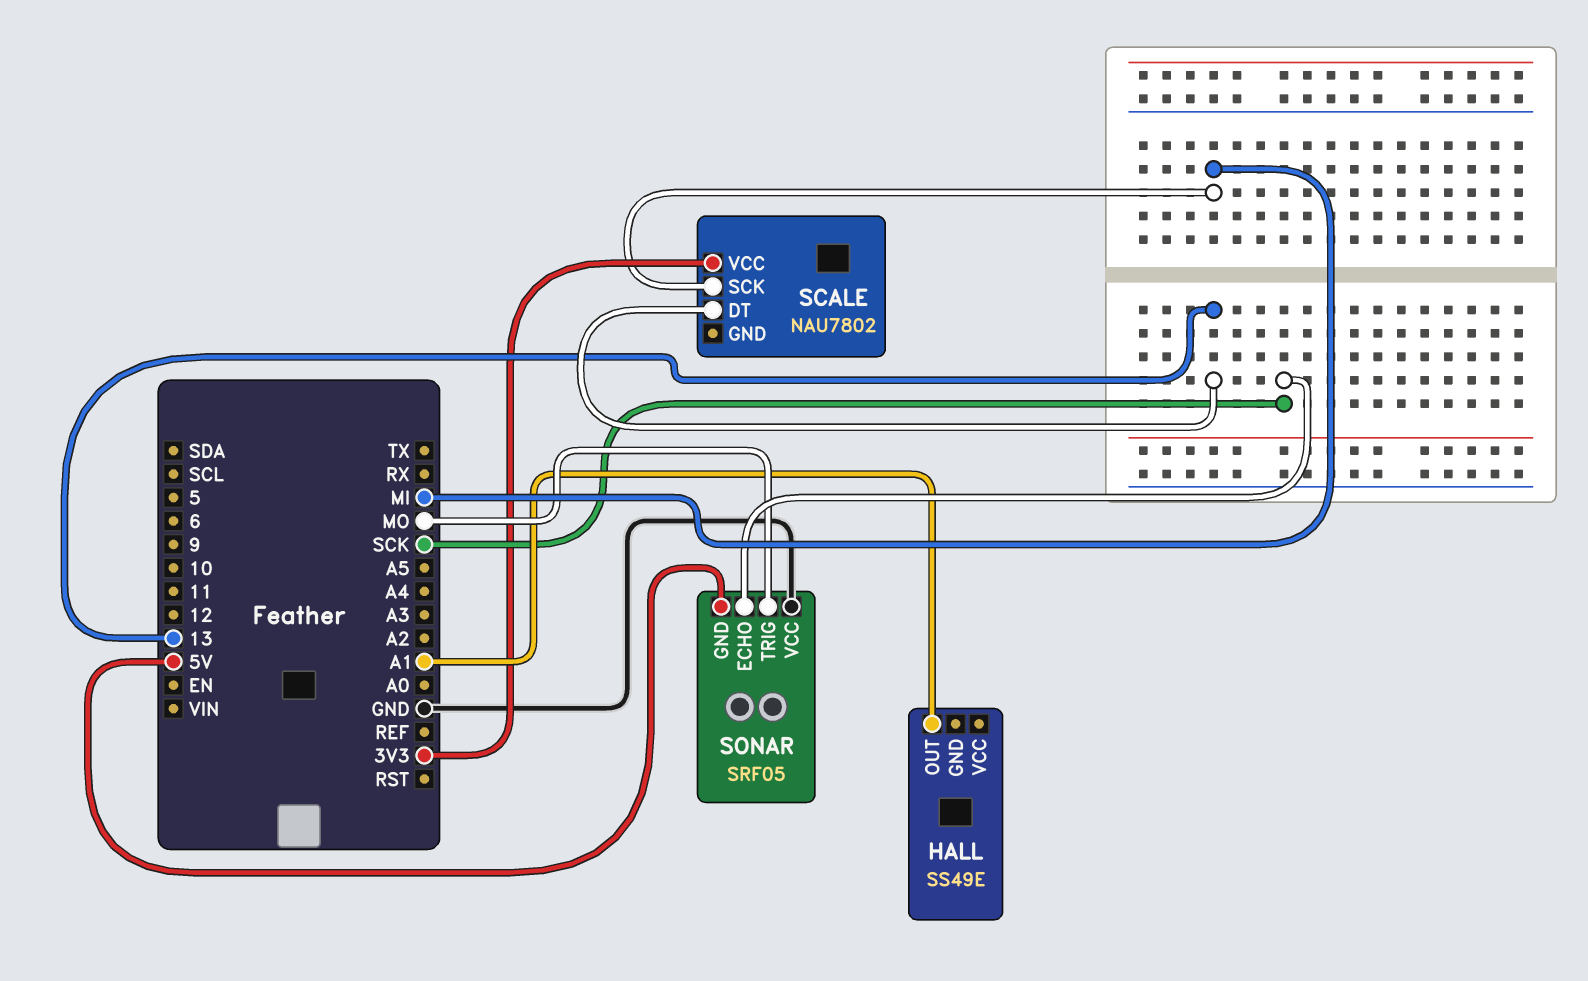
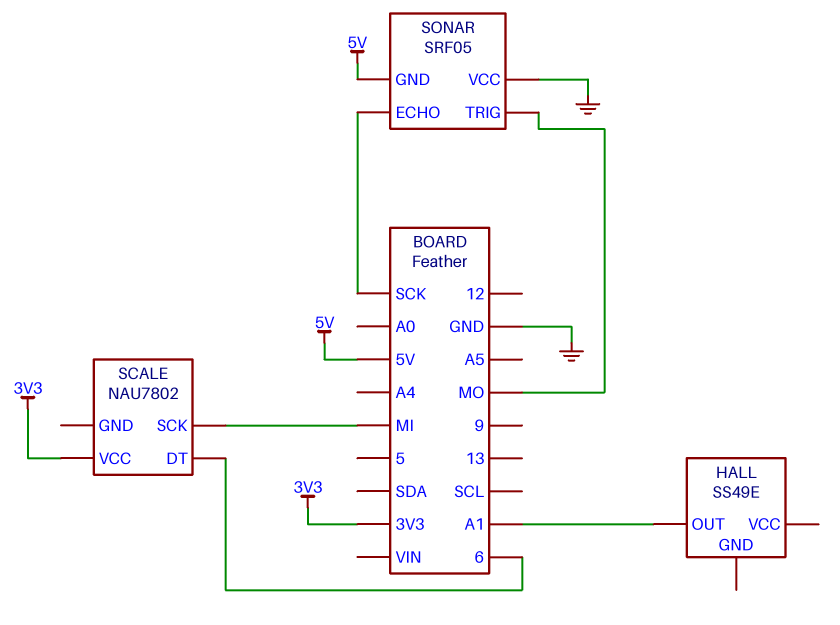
SCALE pin DT: 13 -> 6

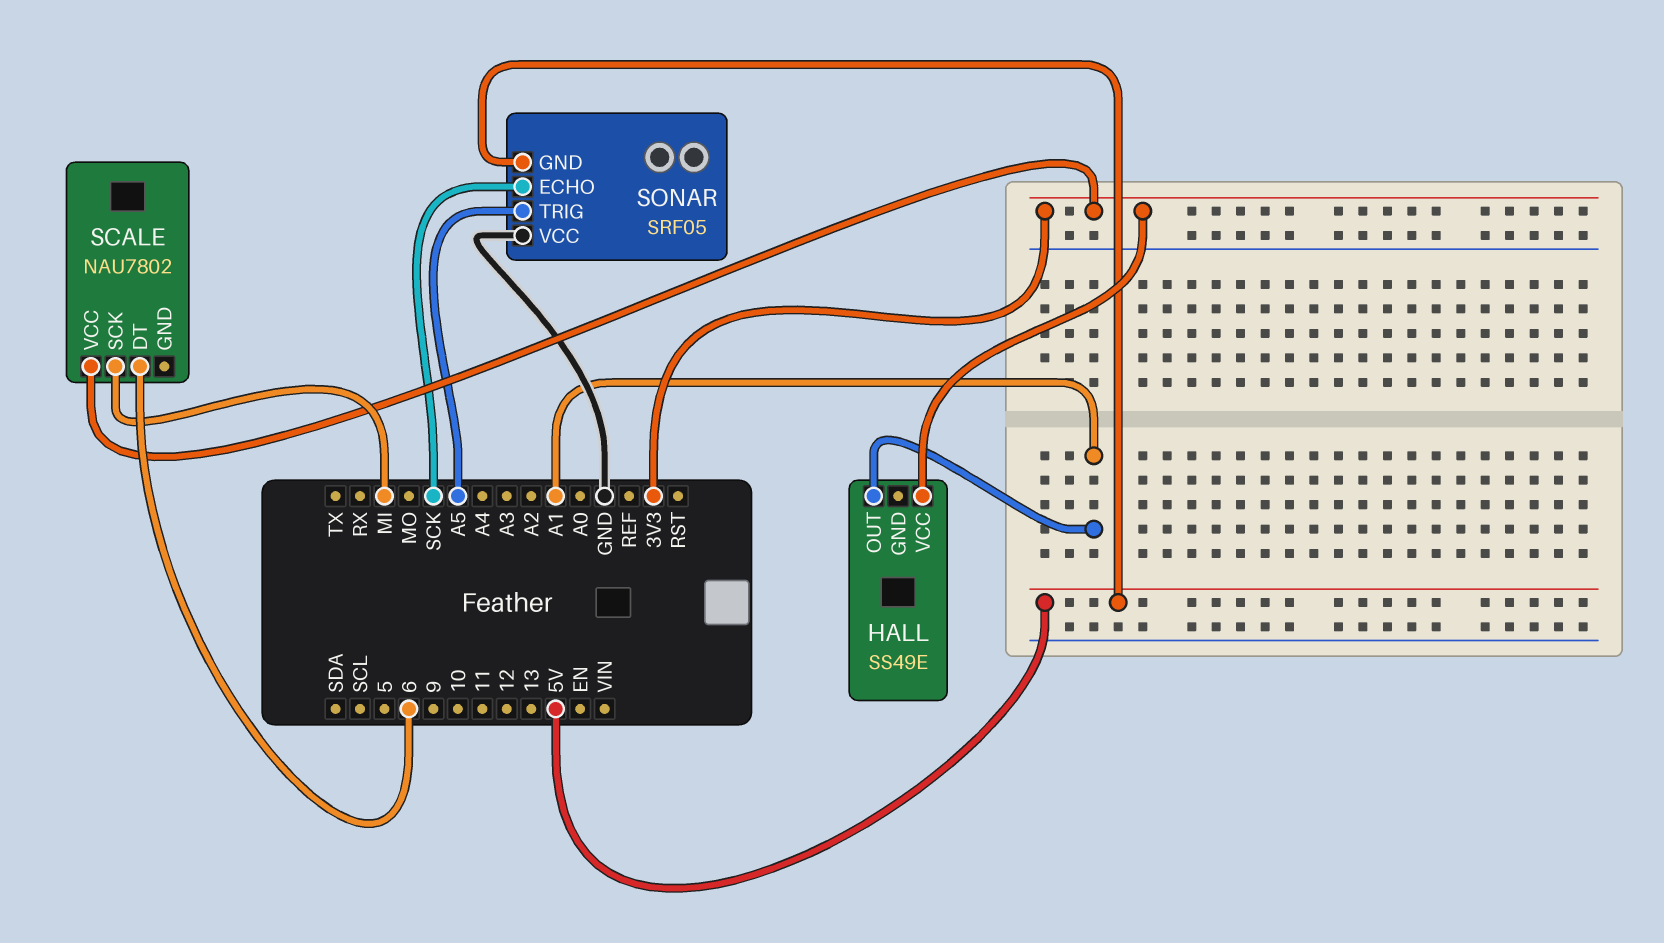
HALL pin VCC: none -> 3V3
SONAR pin TRIG: MO -> A5

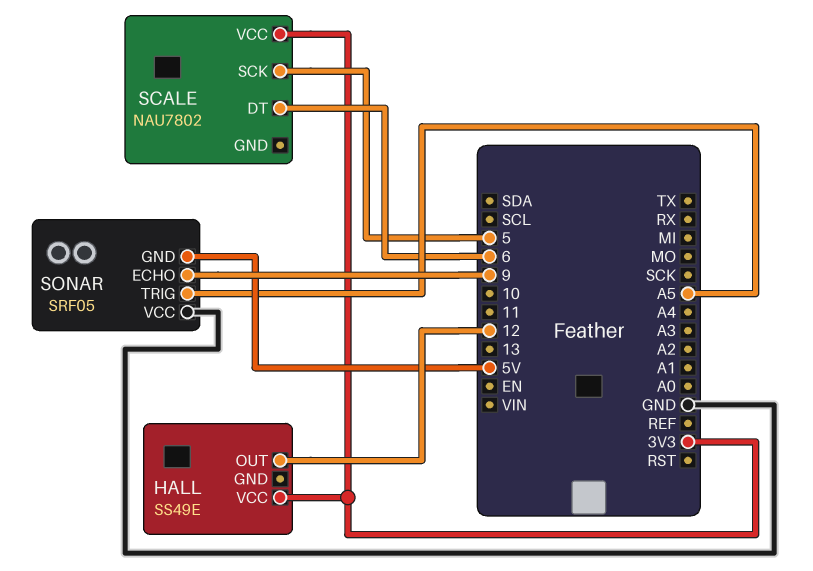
HALL pin OUT: A1 -> 12
SCALE pin SCK: MI -> 5
SONAR pin ECHO: SCK -> 9

